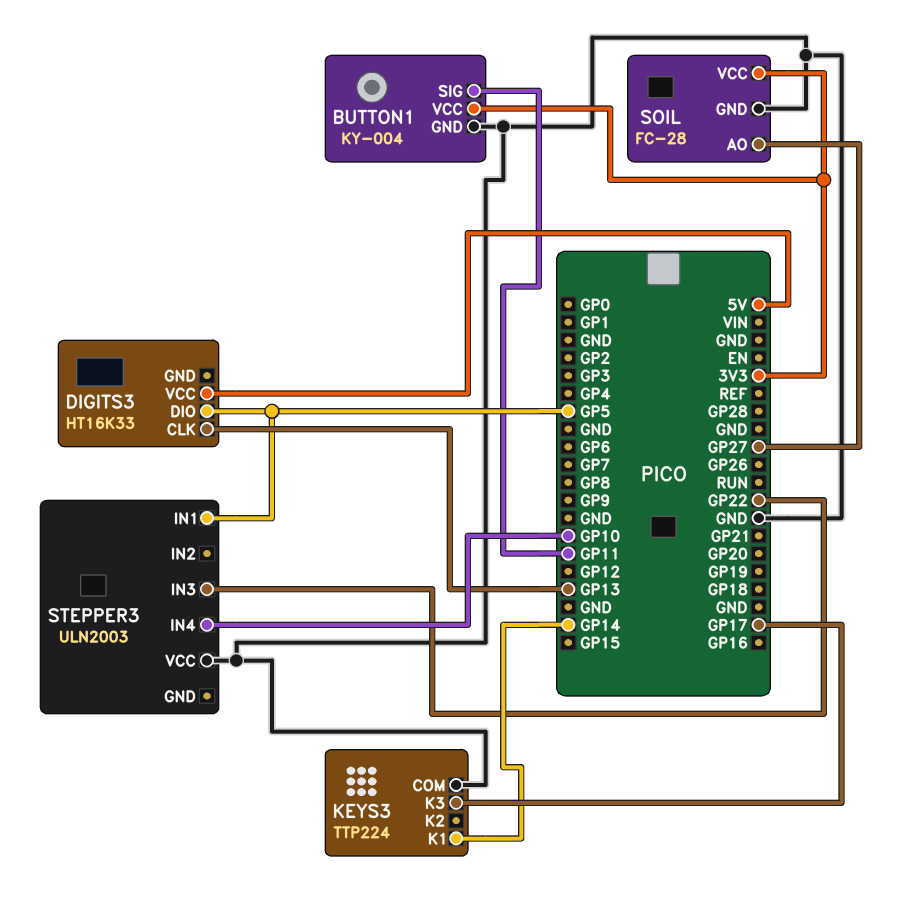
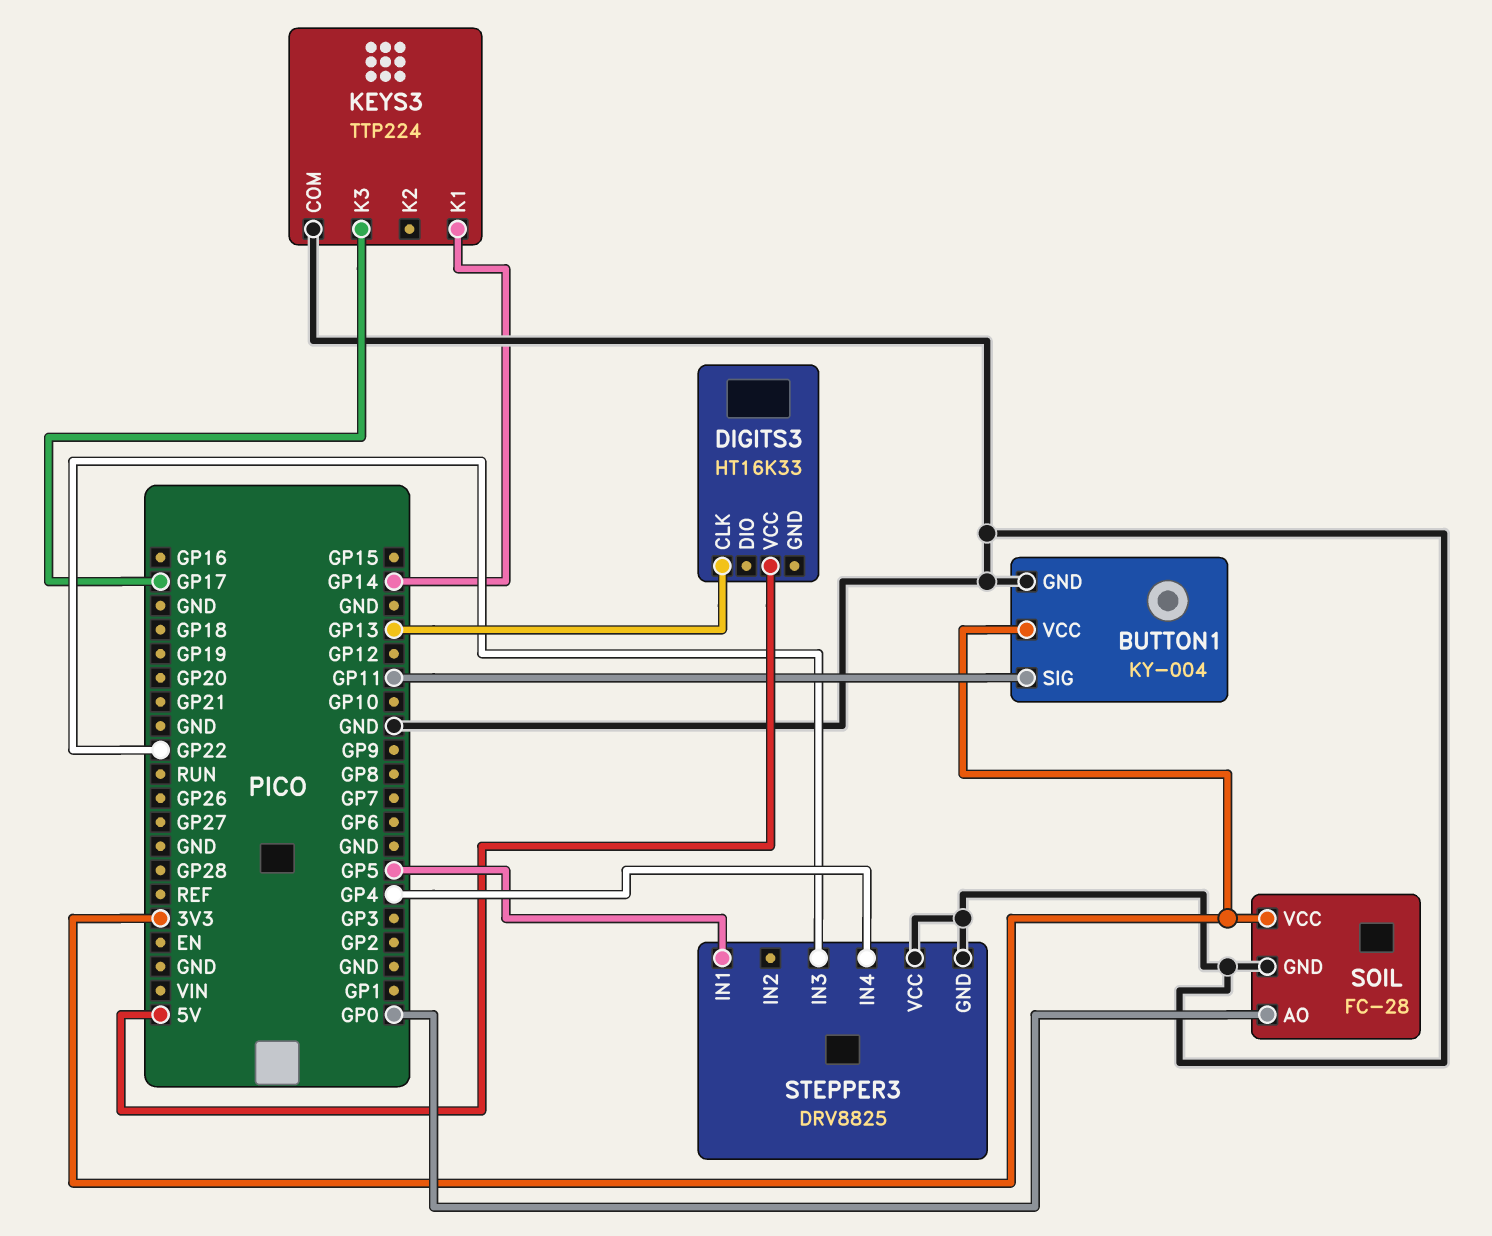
DIGITS3 pin DIO: GP5 -> none
SOIL pin AO: GP27 -> GP0
STEPPER3: ULN2003 -> DRV8825
STEPPER3 pin GND: none -> GND
STEPPER3 pin IN4: GP10 -> GP4

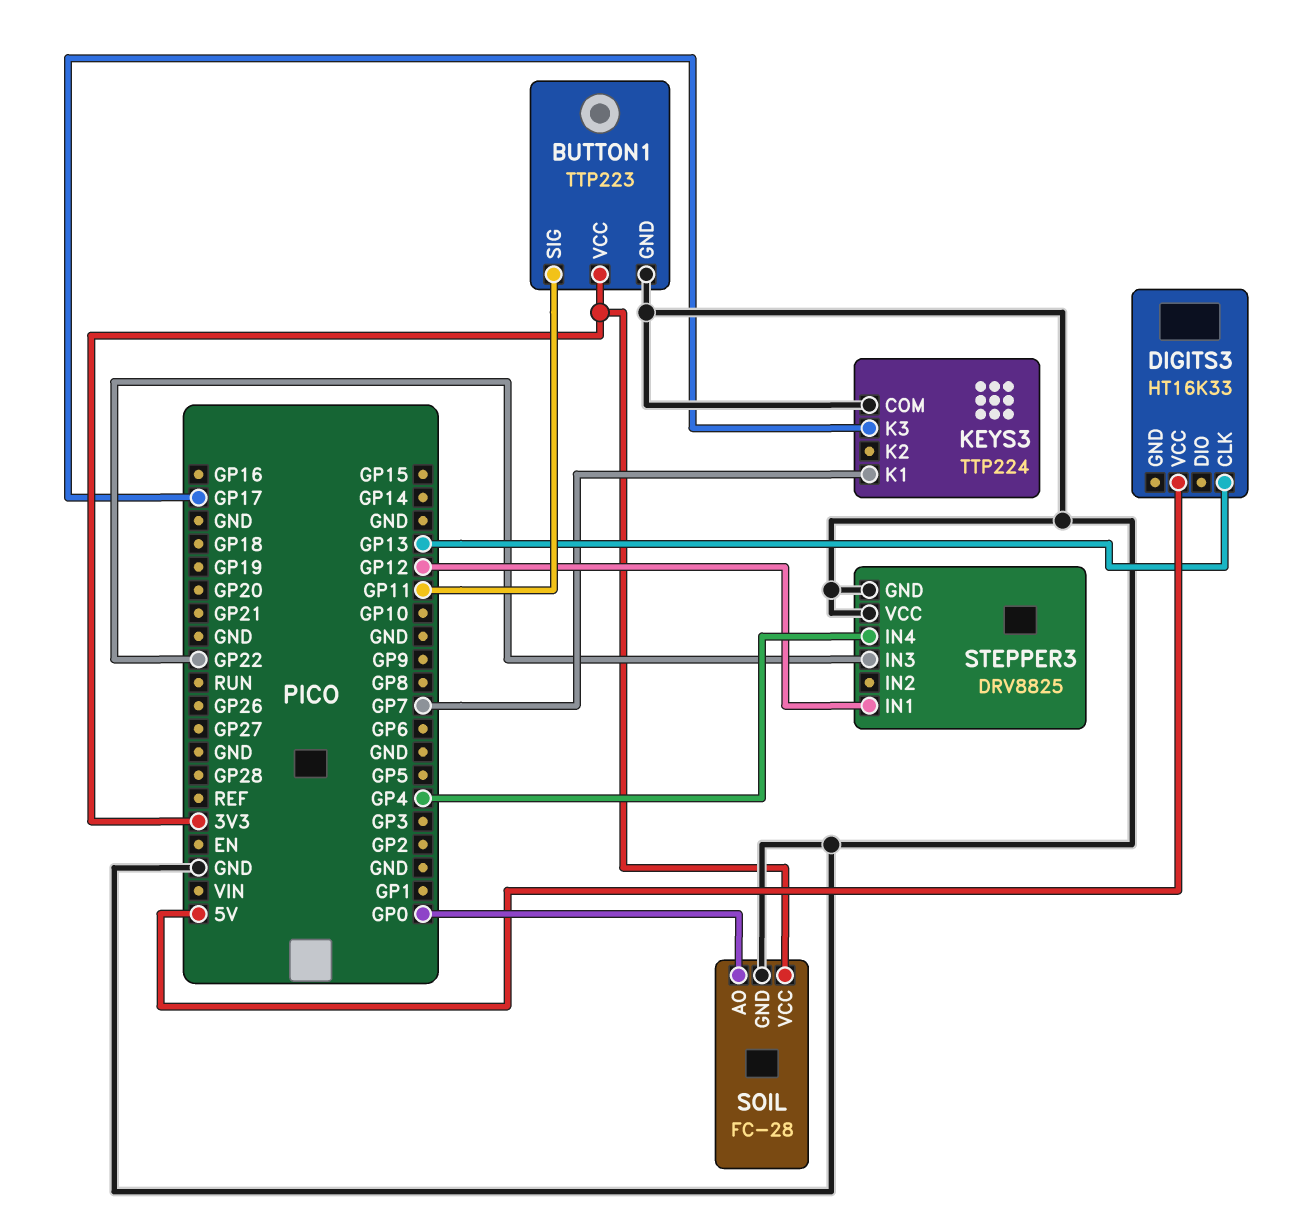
BUTTON1: KY-004 -> TTP223
KEYS3 pin K1: GP14 -> GP7
STEPPER3 pin IN1: GP5 -> GP12

